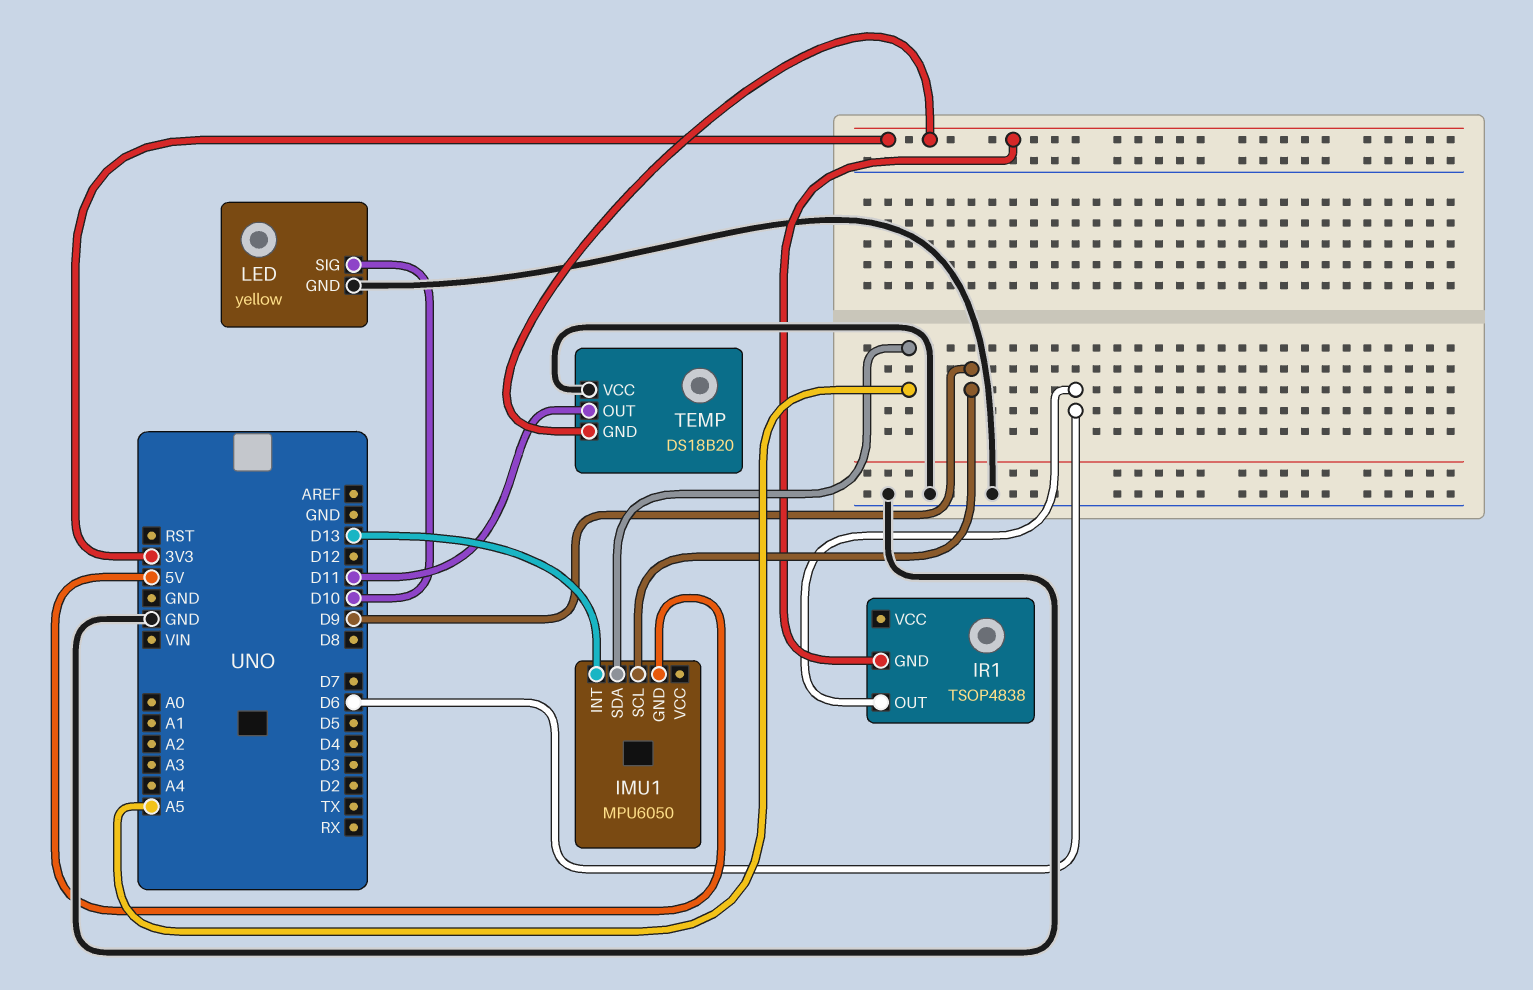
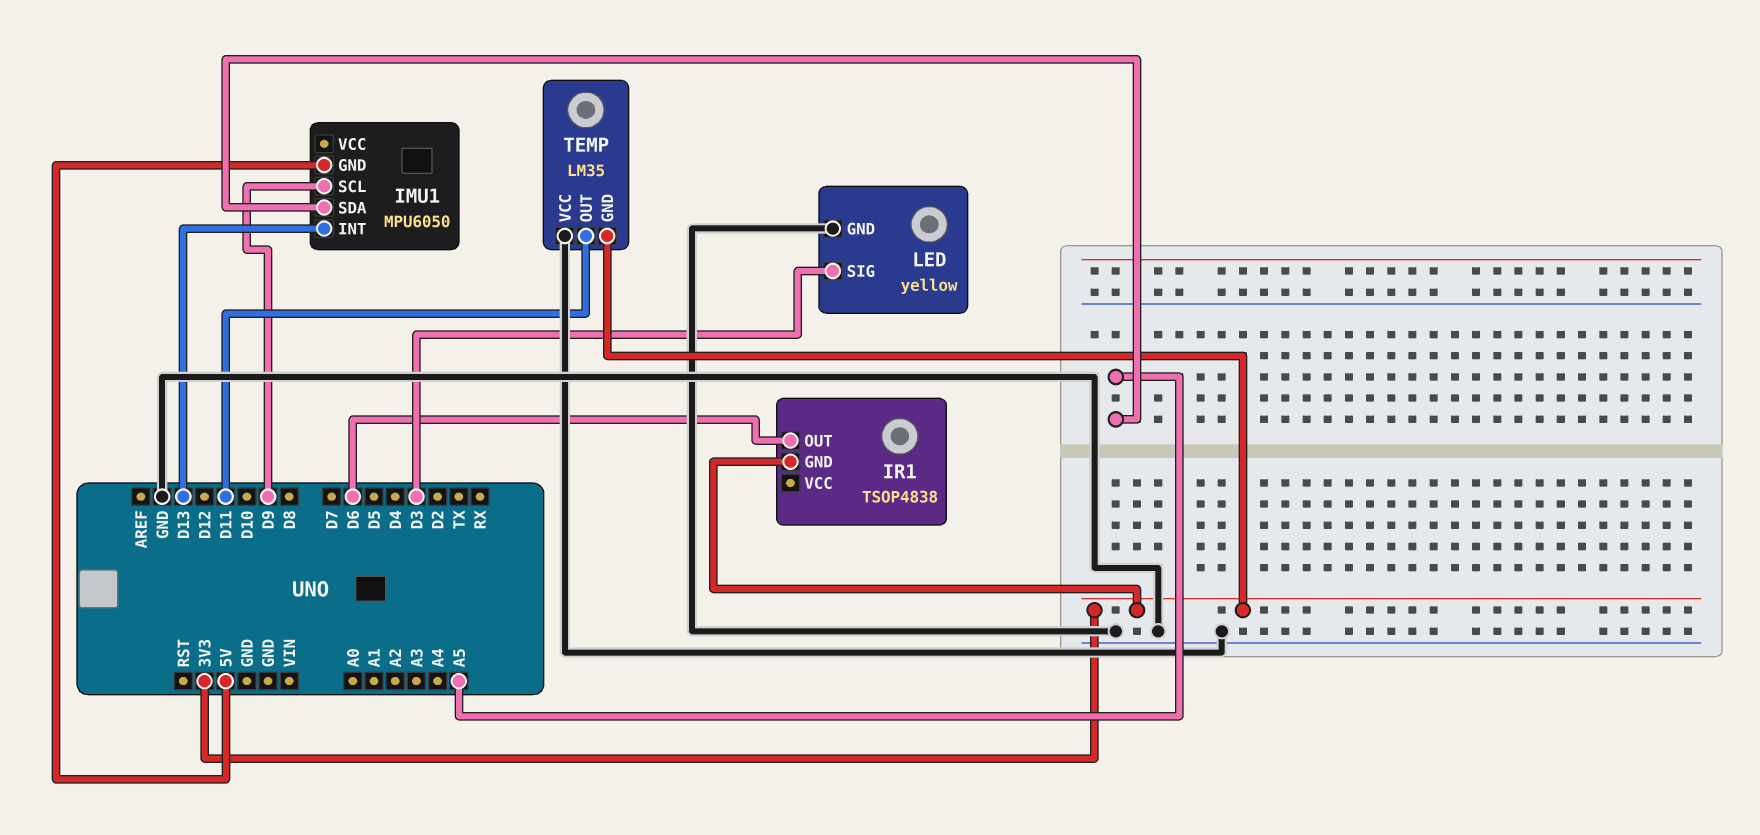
LED pin SIG: D10 -> D3
TEMP: DS18B20 -> LM35

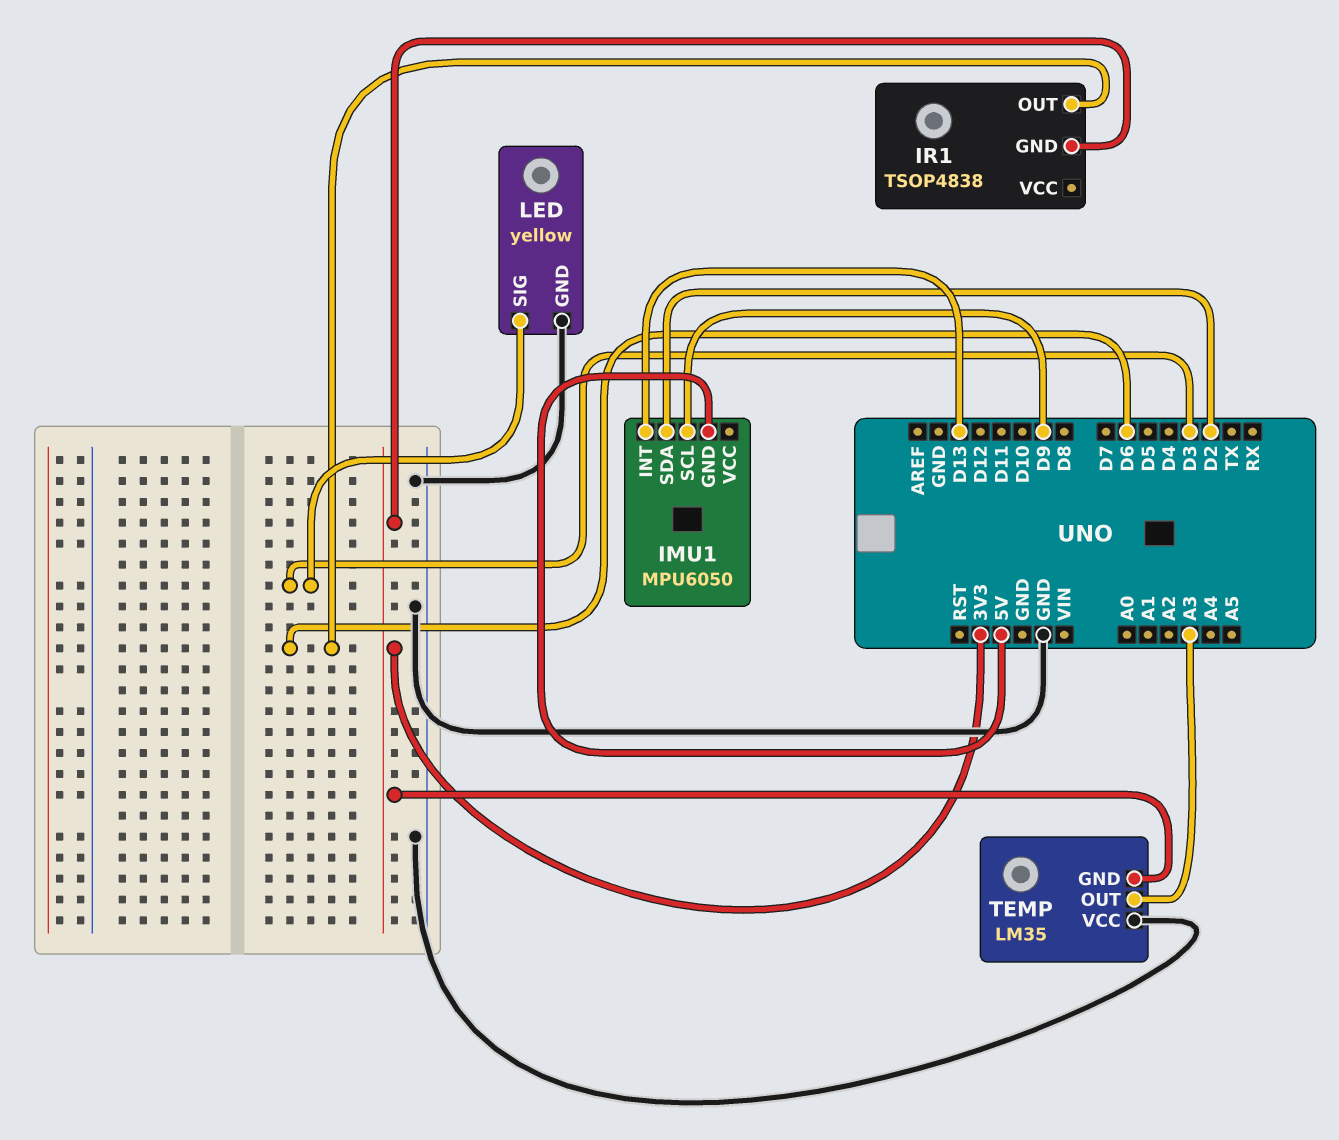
IMU1 pin SDA: A5 -> D2
TEMP pin OUT: D11 -> A3

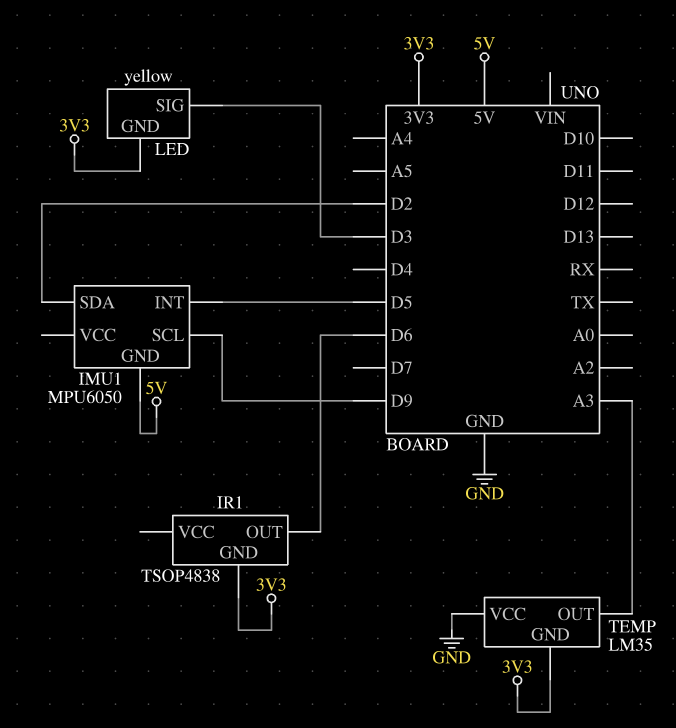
IMU1 pin INT: D13 -> D5
LED pin GND: GND -> 3V3

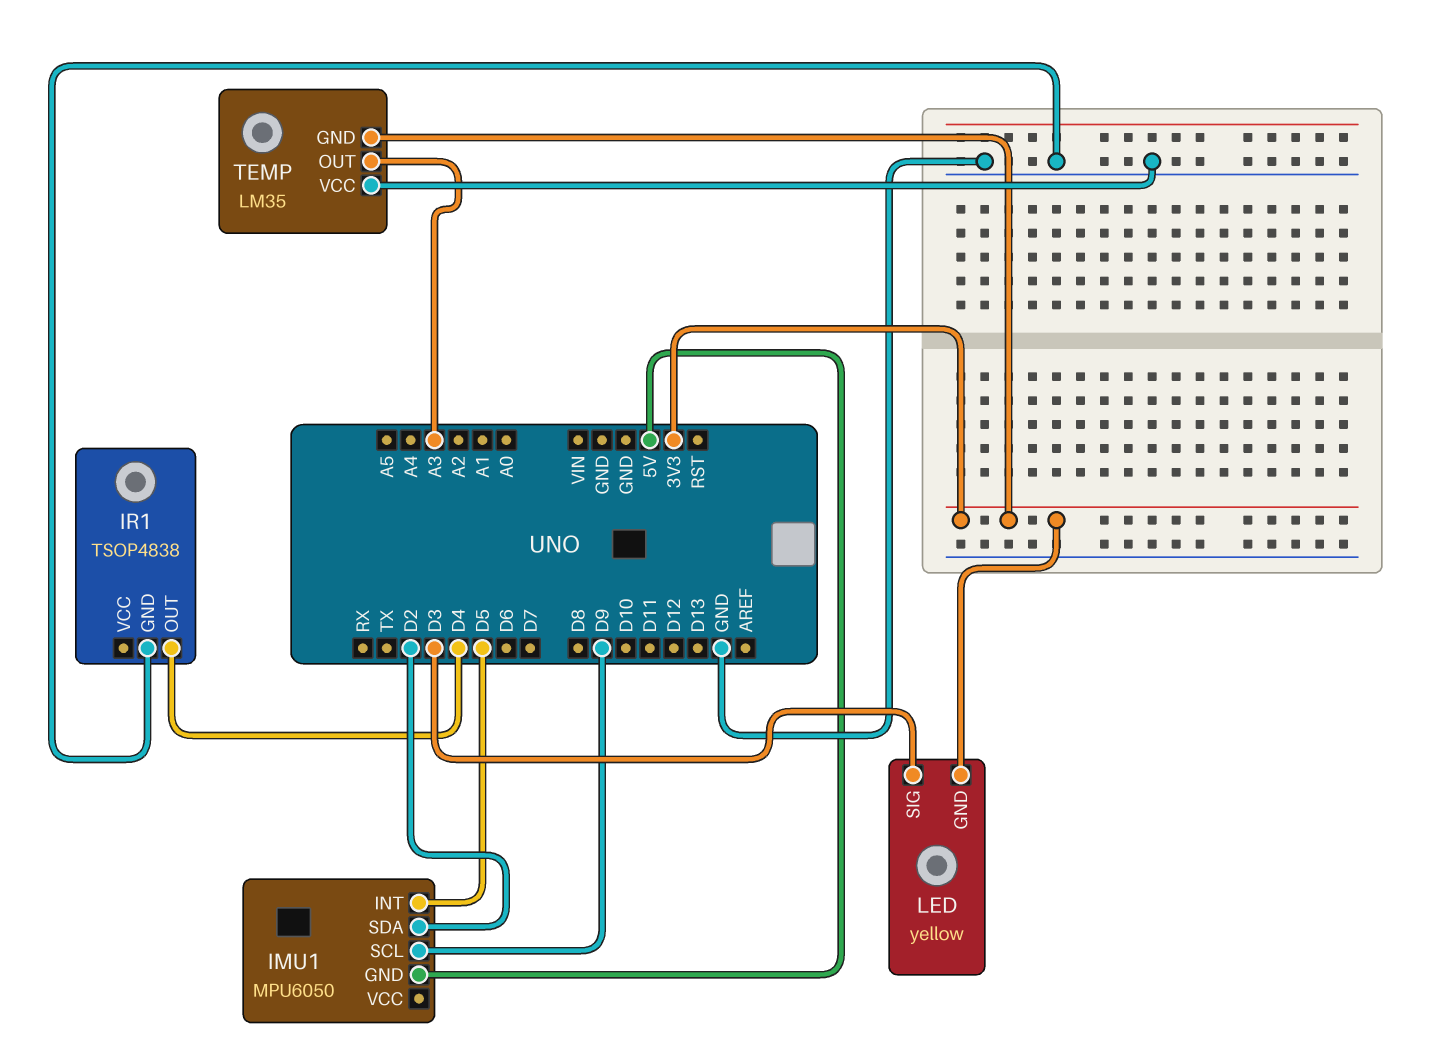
IR1 pin GND: 3V3 -> GND
IR1 pin OUT: D6 -> D4

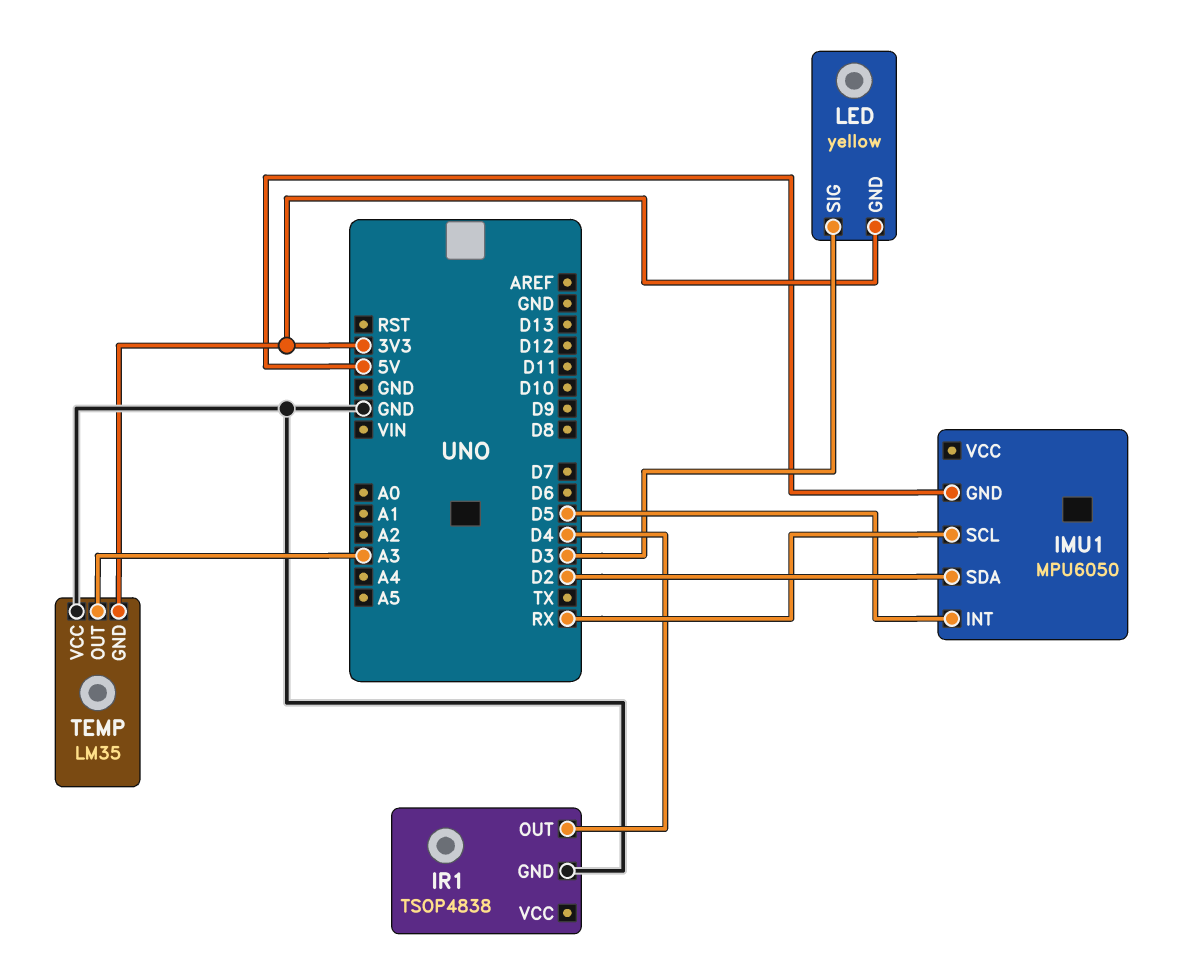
IMU1 pin SCL: D9 -> RX

